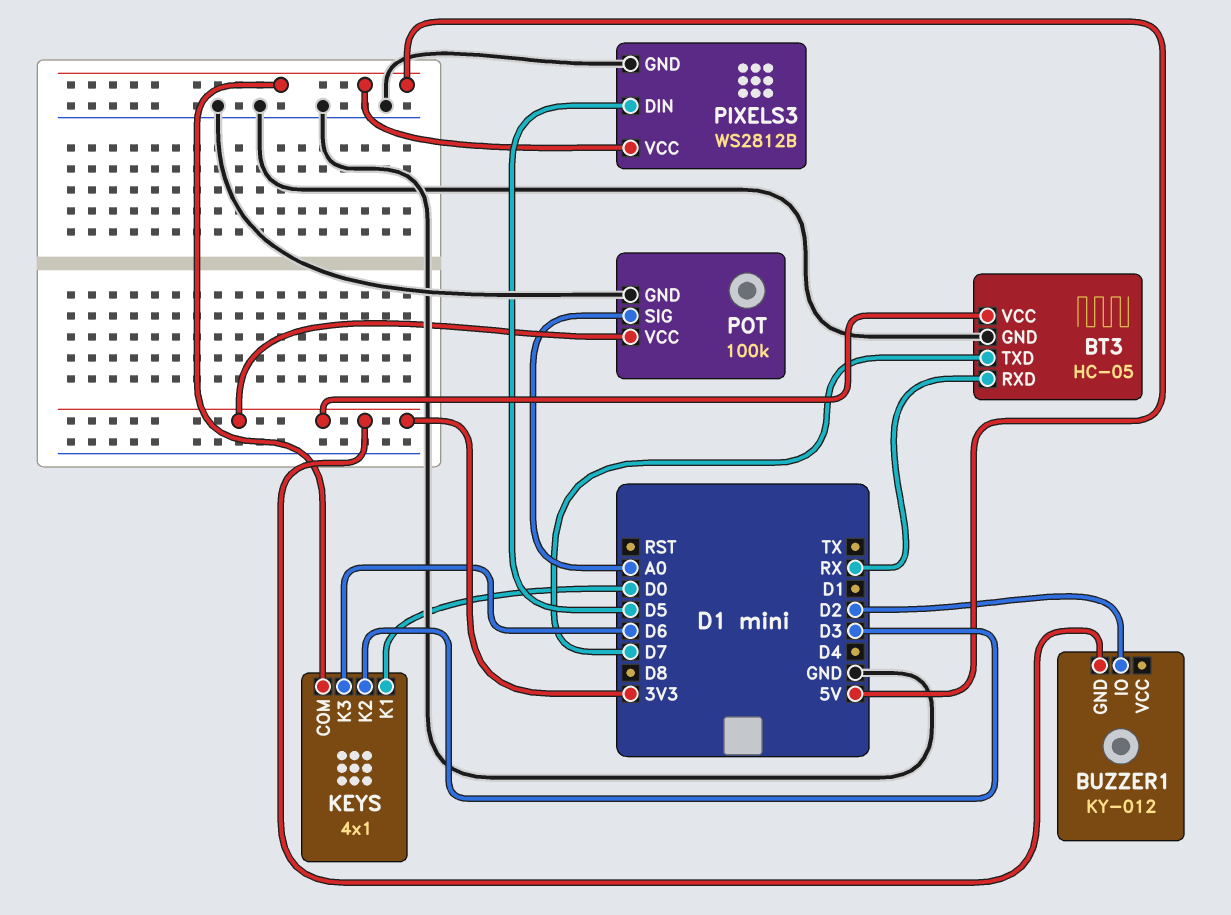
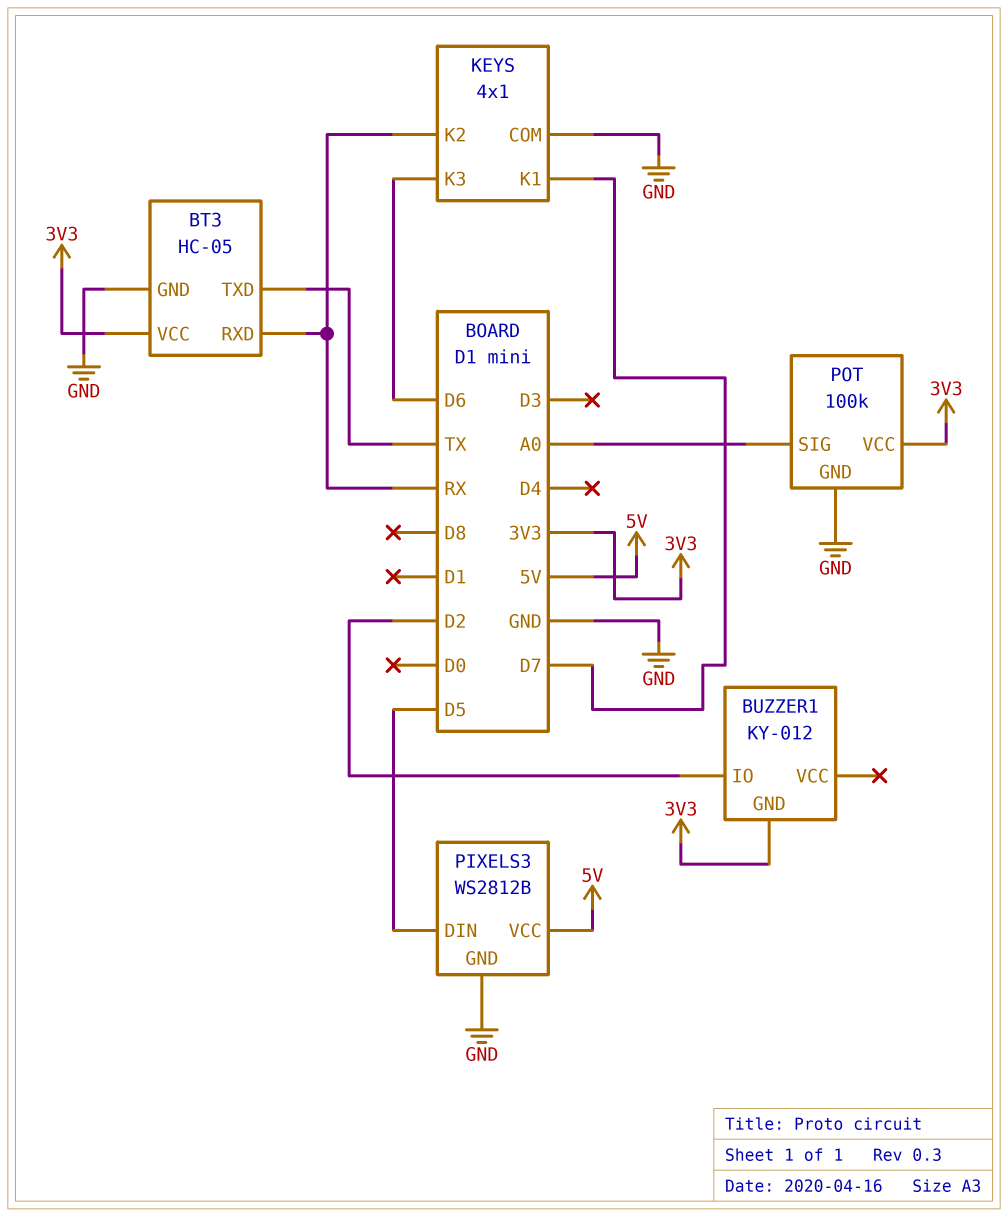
BT3 pin TXD: D7 -> TX
KEYS pin COM: 5V -> GND
KEYS pin K1: D0 -> D7
KEYS pin K2: D3 -> RX

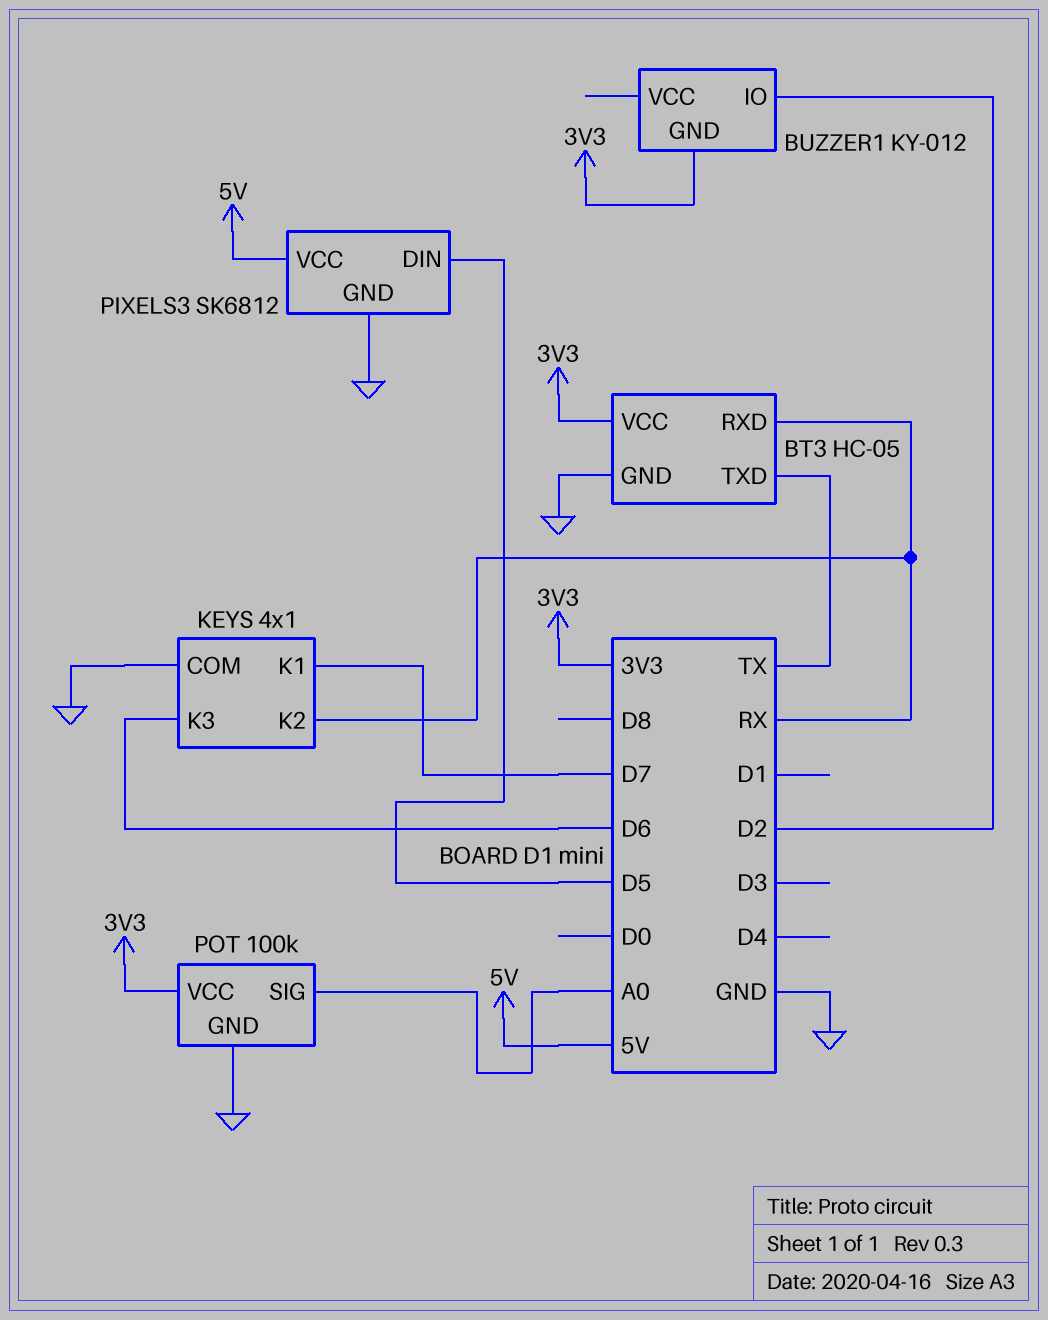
PIXELS3: WS2812B -> SK6812

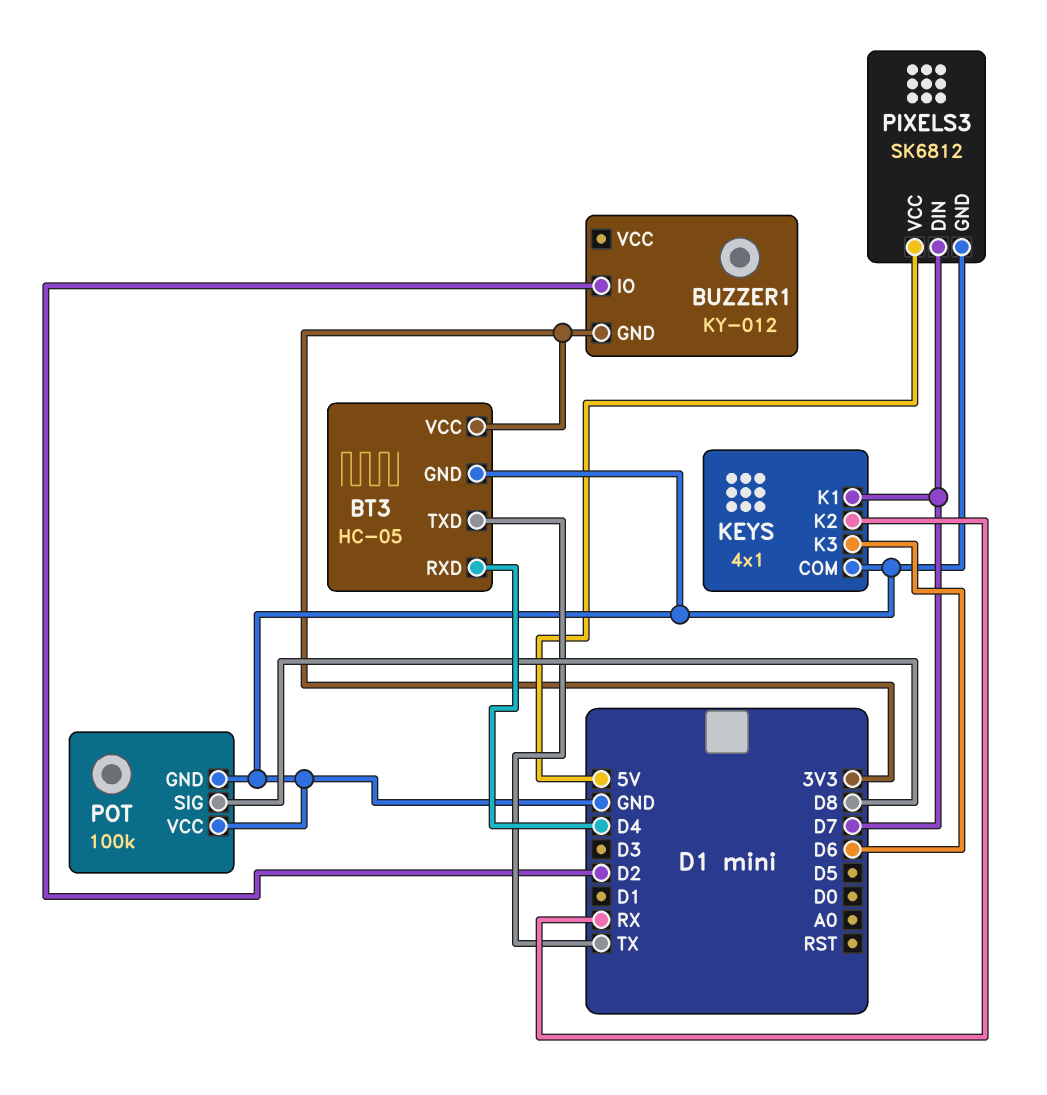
BT3 pin RXD: RX -> D4
PIXELS3 pin DIN: D5 -> D7
POT pin SIG: A0 -> D8
POT pin VCC: 3V3 -> GND

